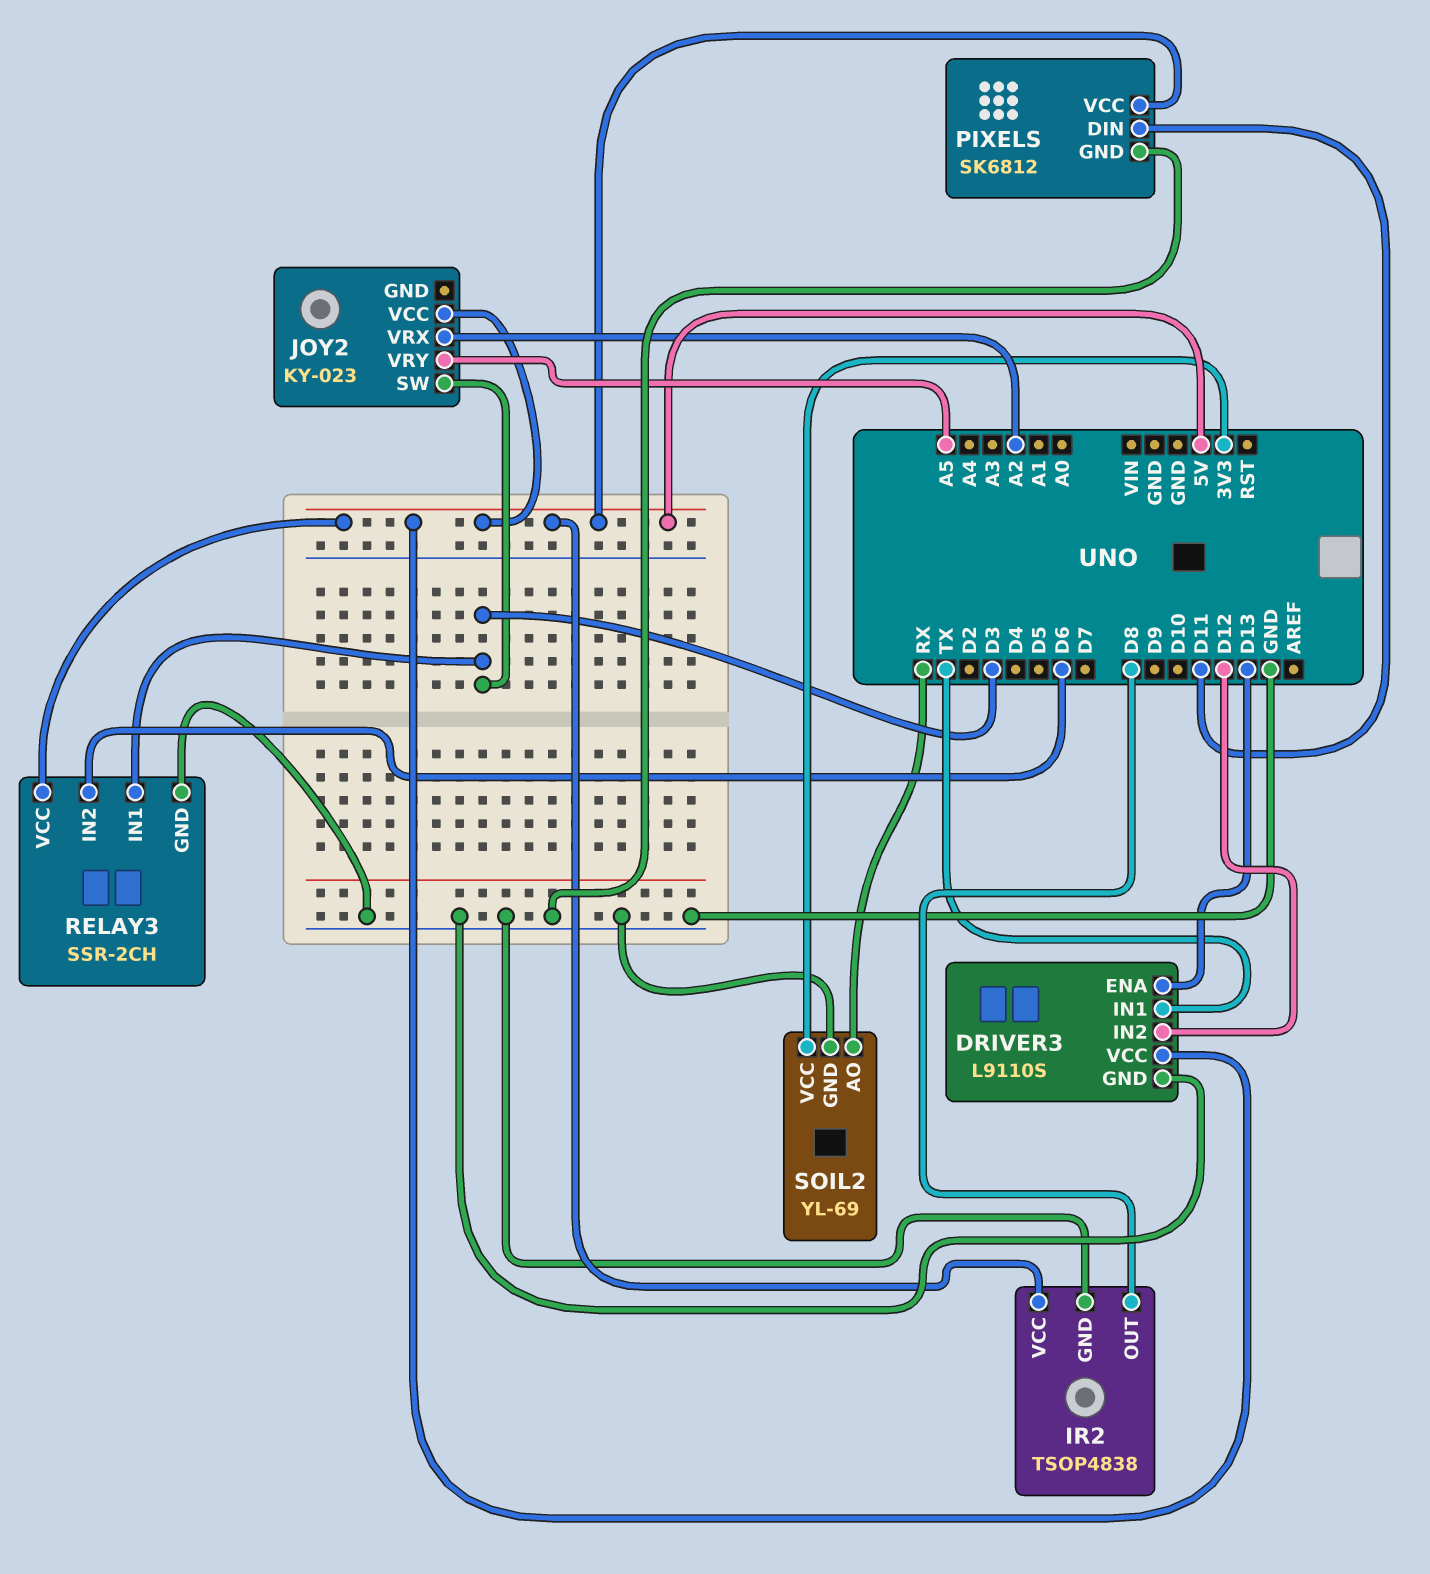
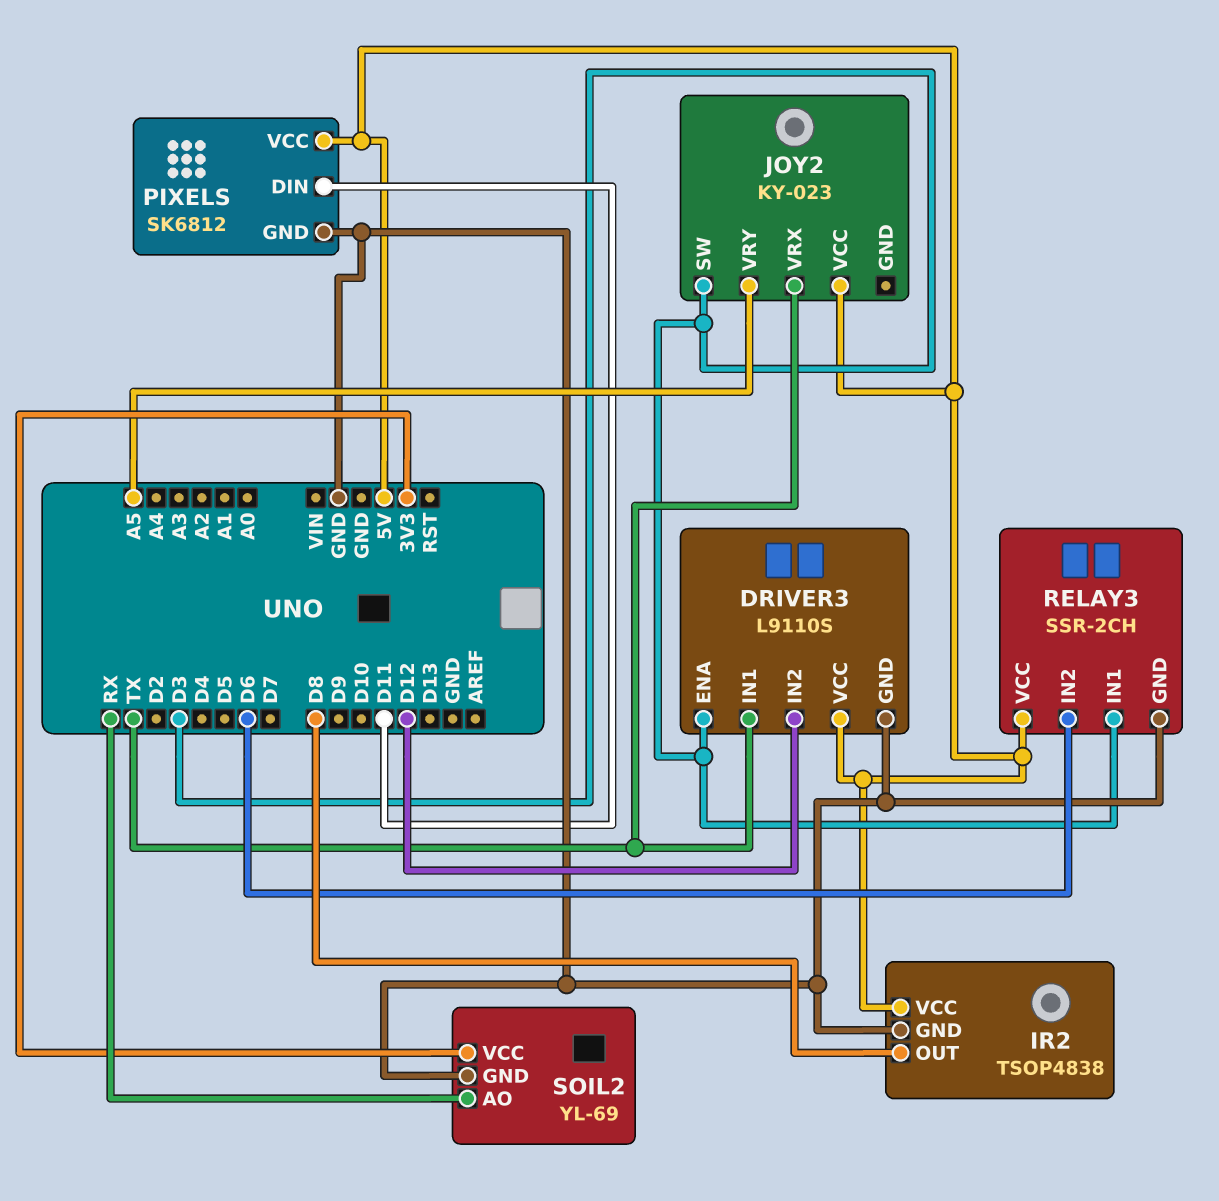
DRIVER3 pin ENA: D13 -> D3
JOY2 pin VRX: A2 -> TX

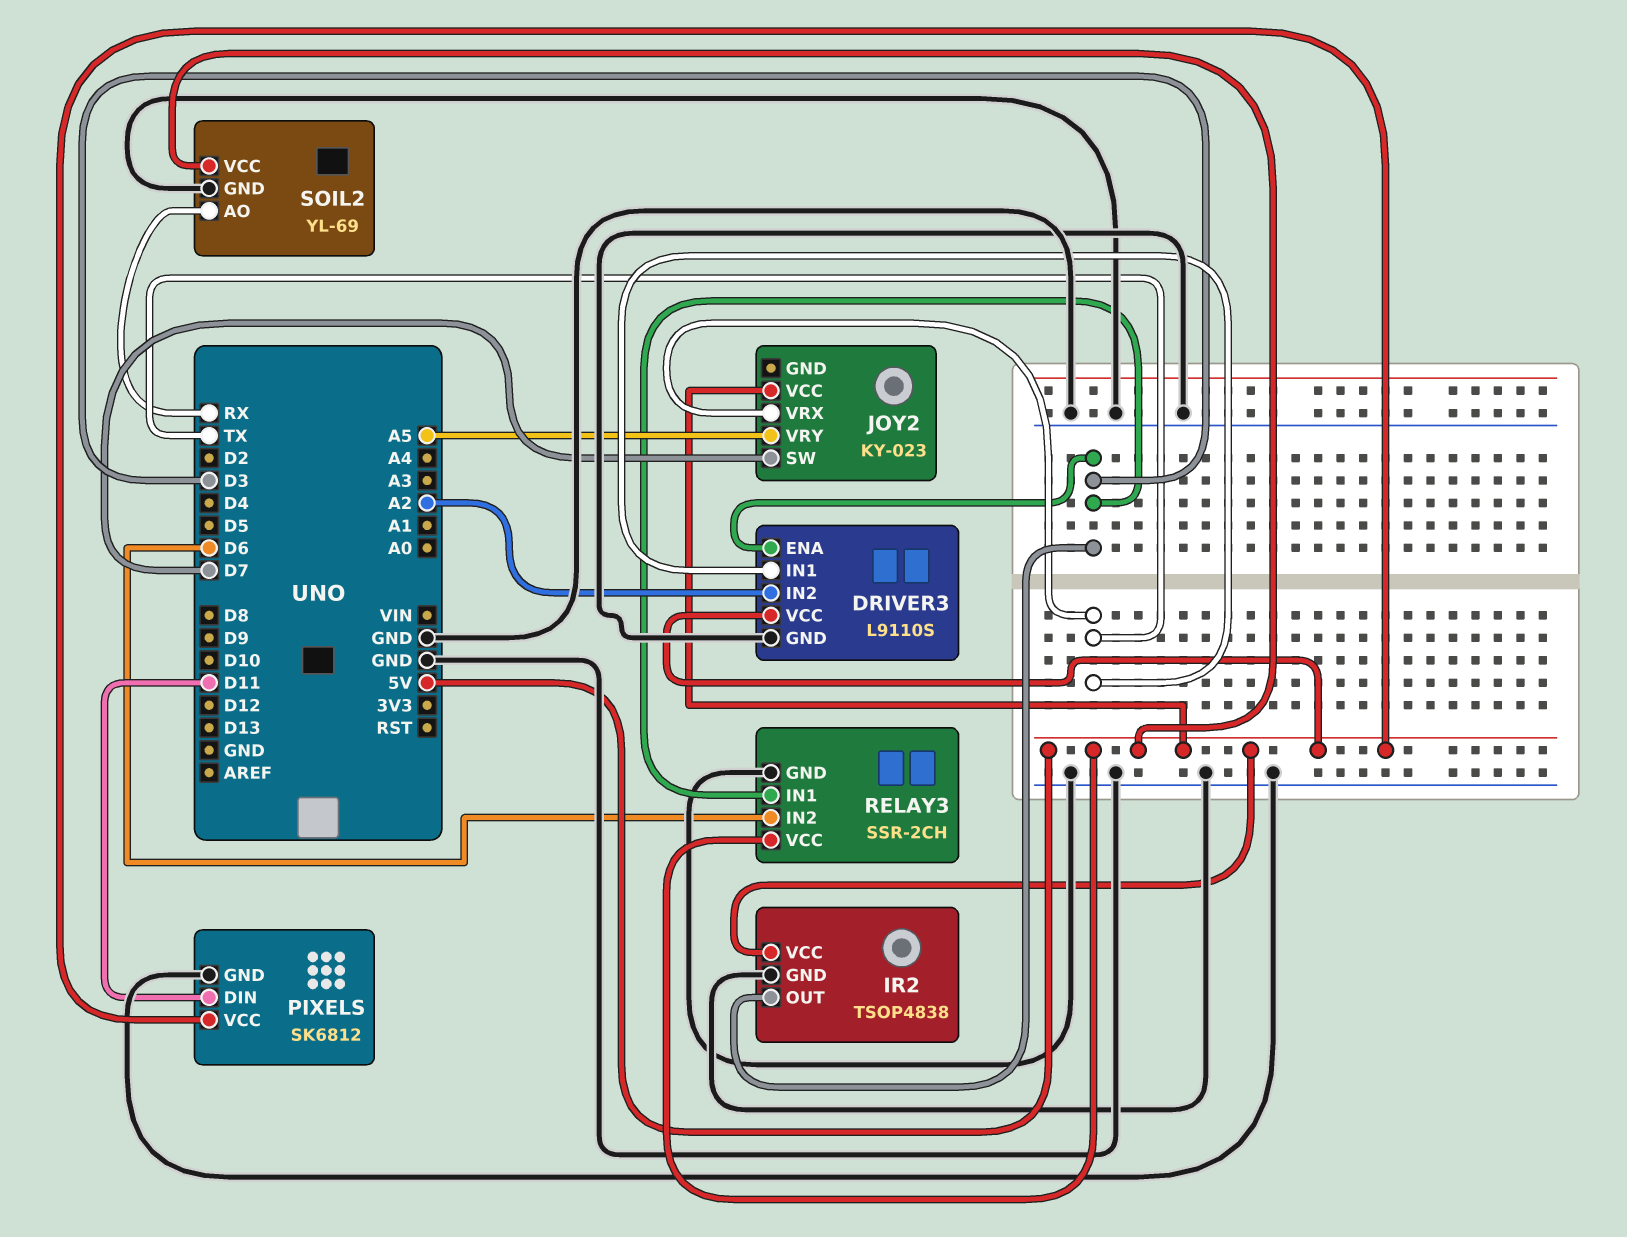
DRIVER3 pin IN2: D12 -> A2
IR2 pin OUT: D8 -> D3
JOY2 pin SW: D3 -> D7
SOIL2 pin VCC: 3V3 -> 5V

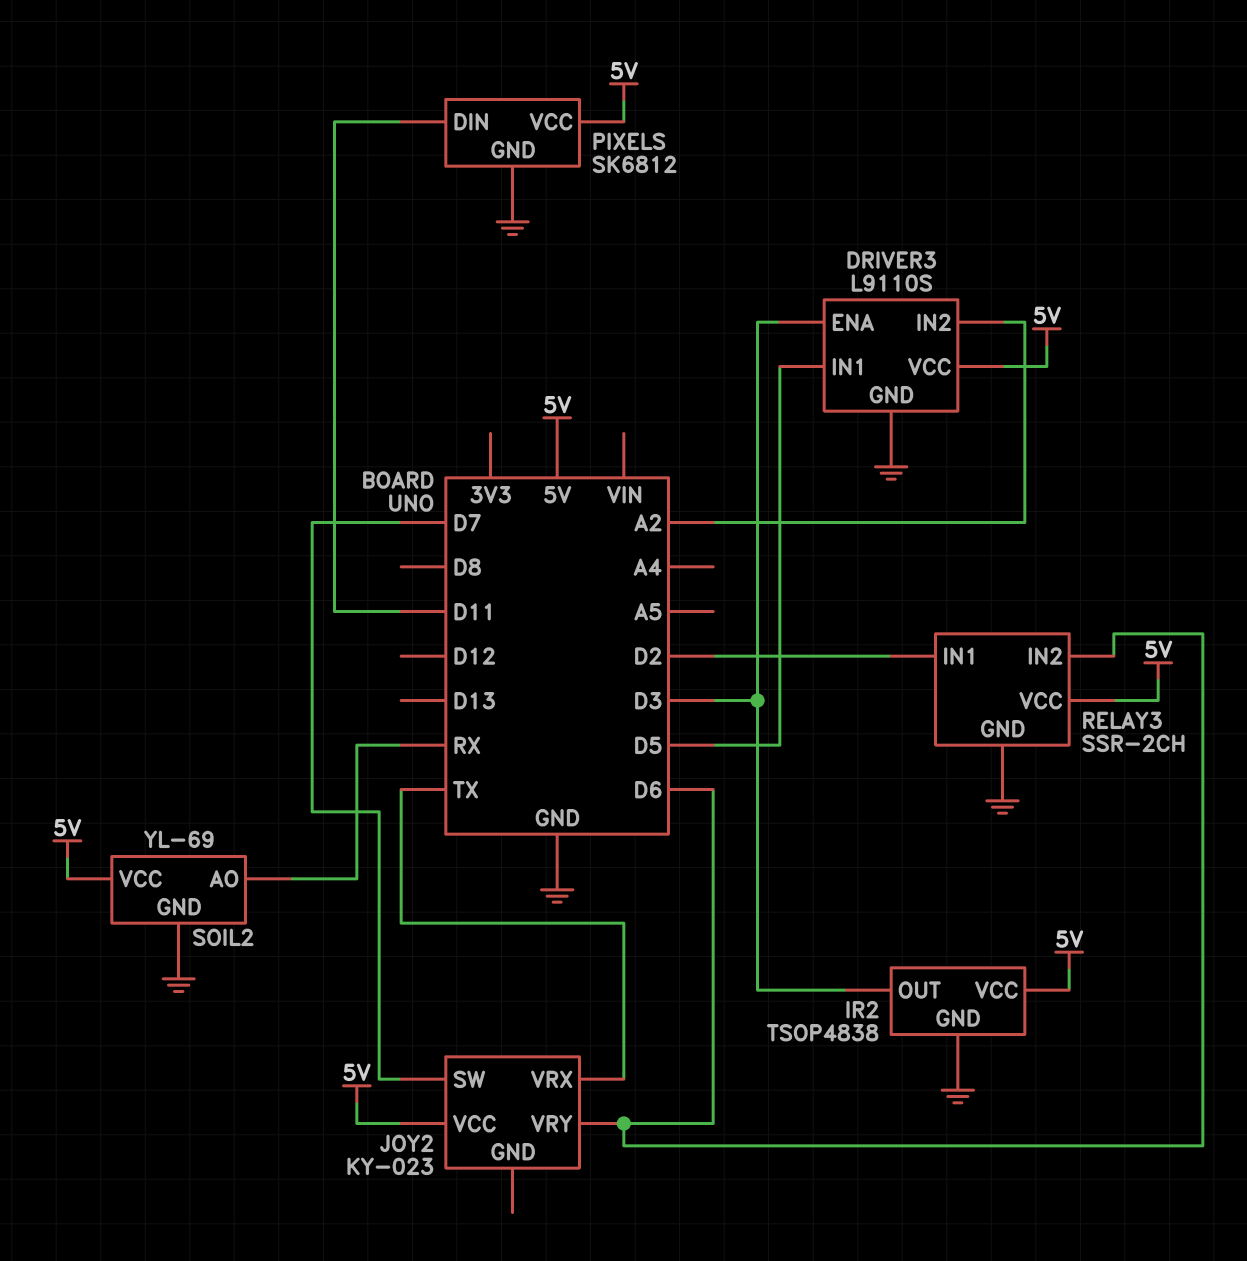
DRIVER3 pin IN1: TX -> D5
JOY2 pin VRY: A5 -> D6
RELAY3 pin IN1: D3 -> D2

